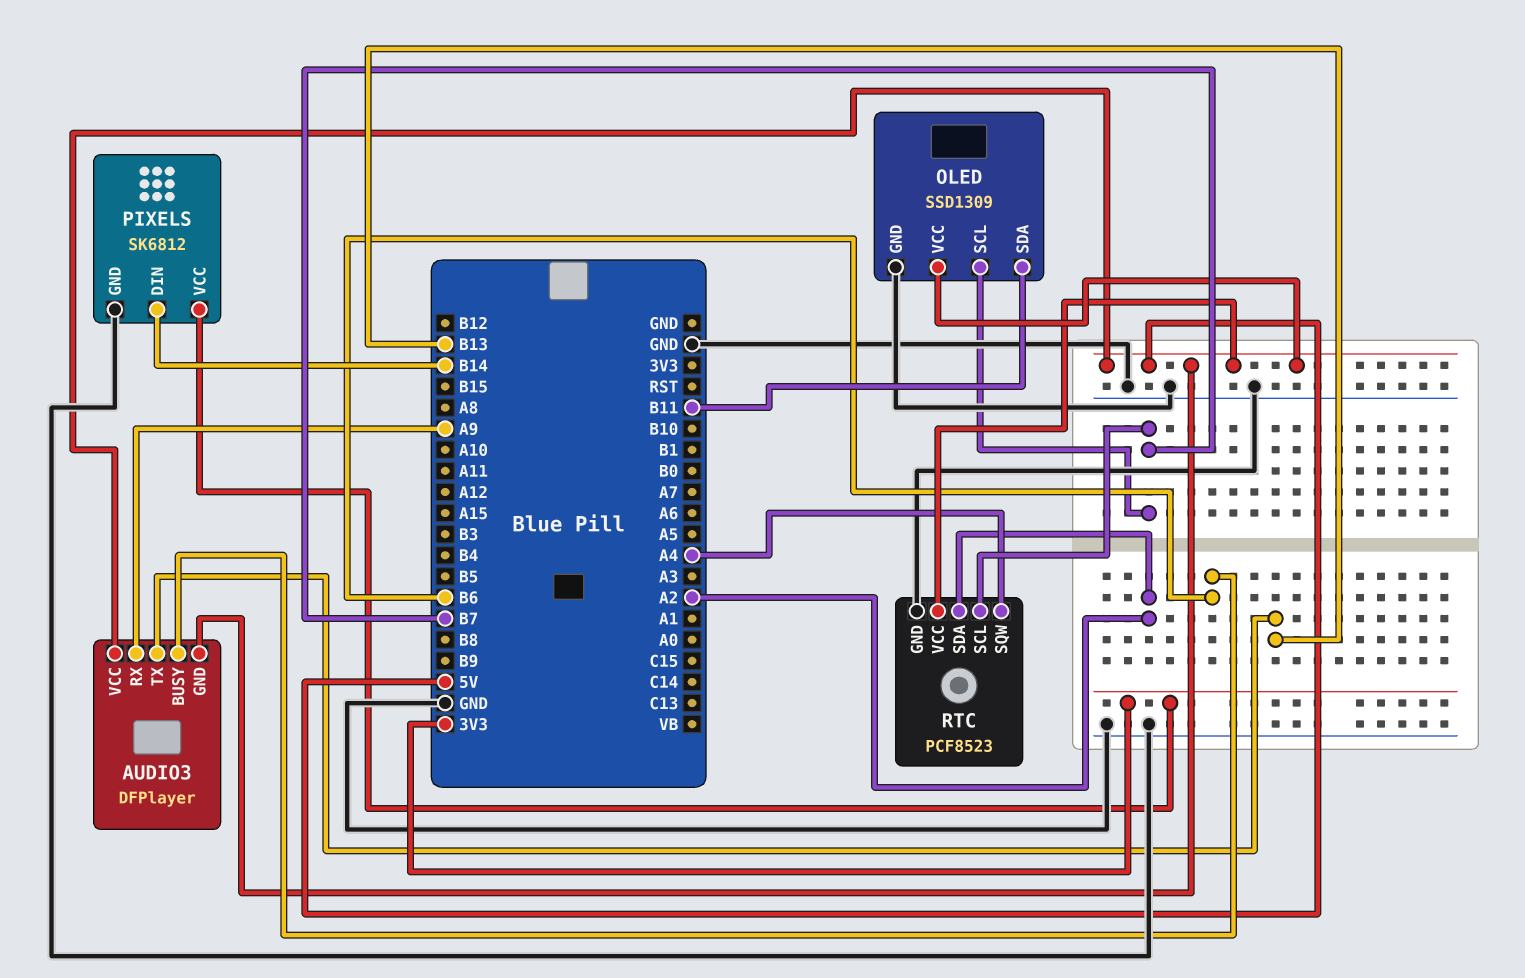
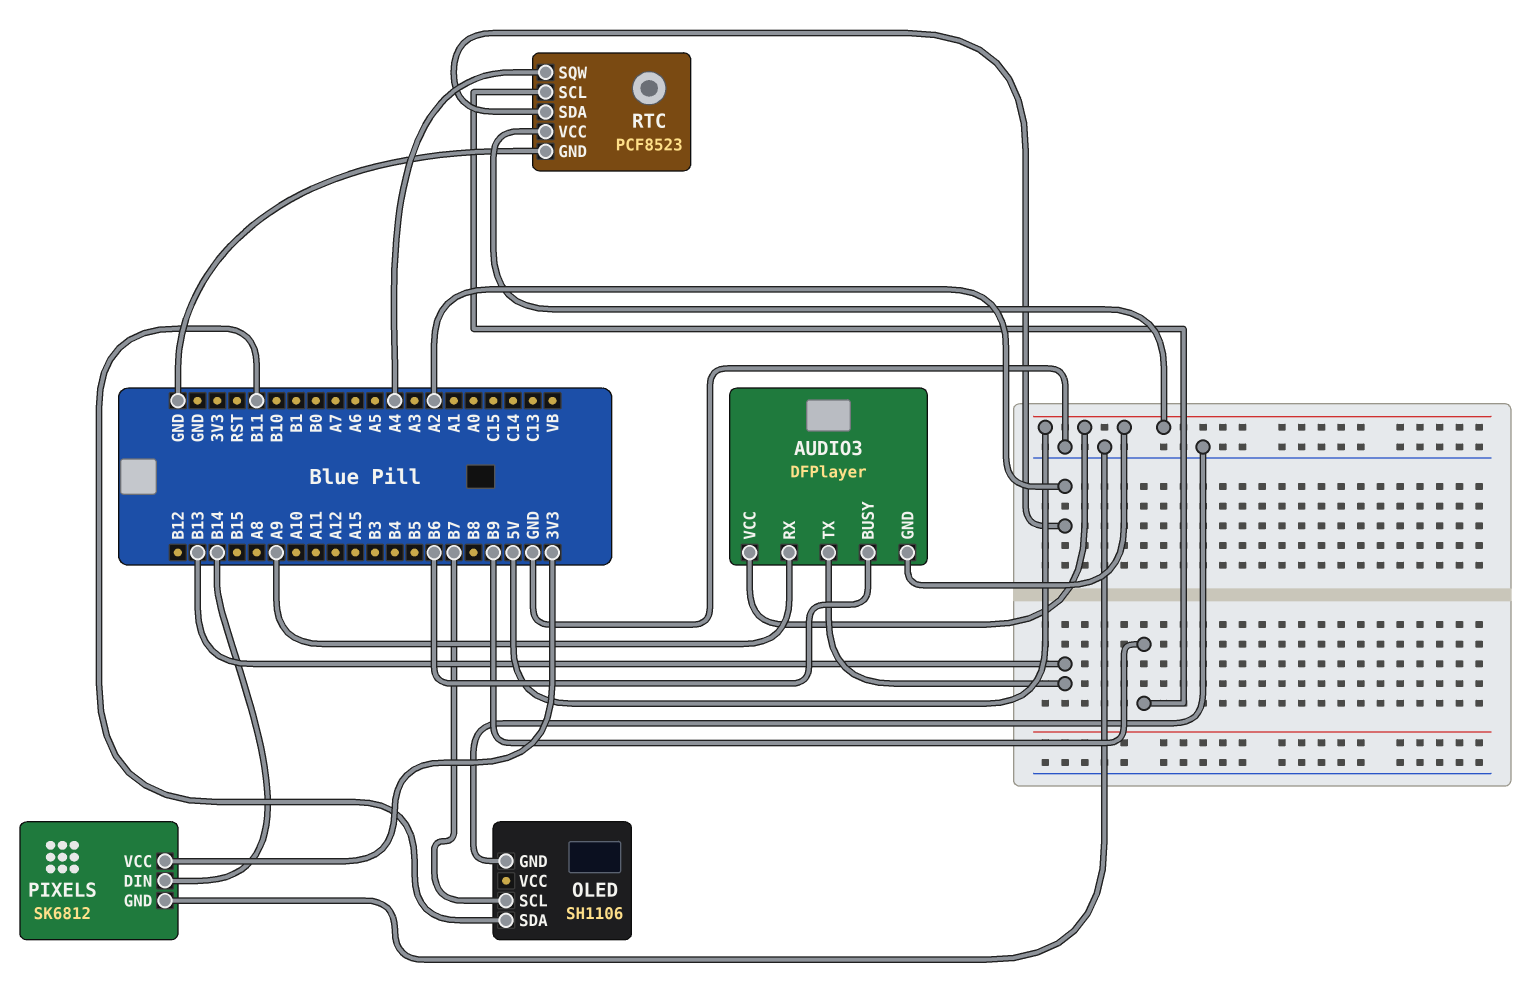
OLED: SSD1309 -> SH1106
OLED pin VCC: 5V -> none
RTC pin SCL: B7 -> B9

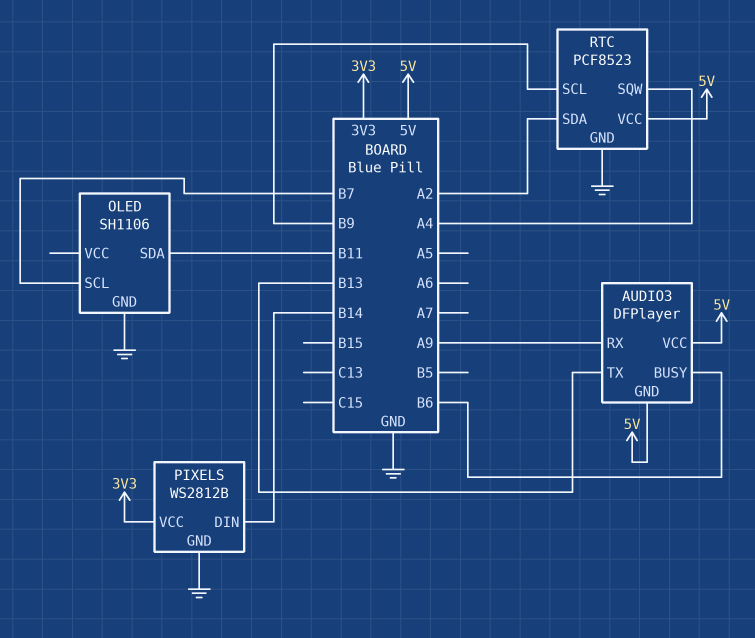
PIXELS: SK6812 -> WS2812B

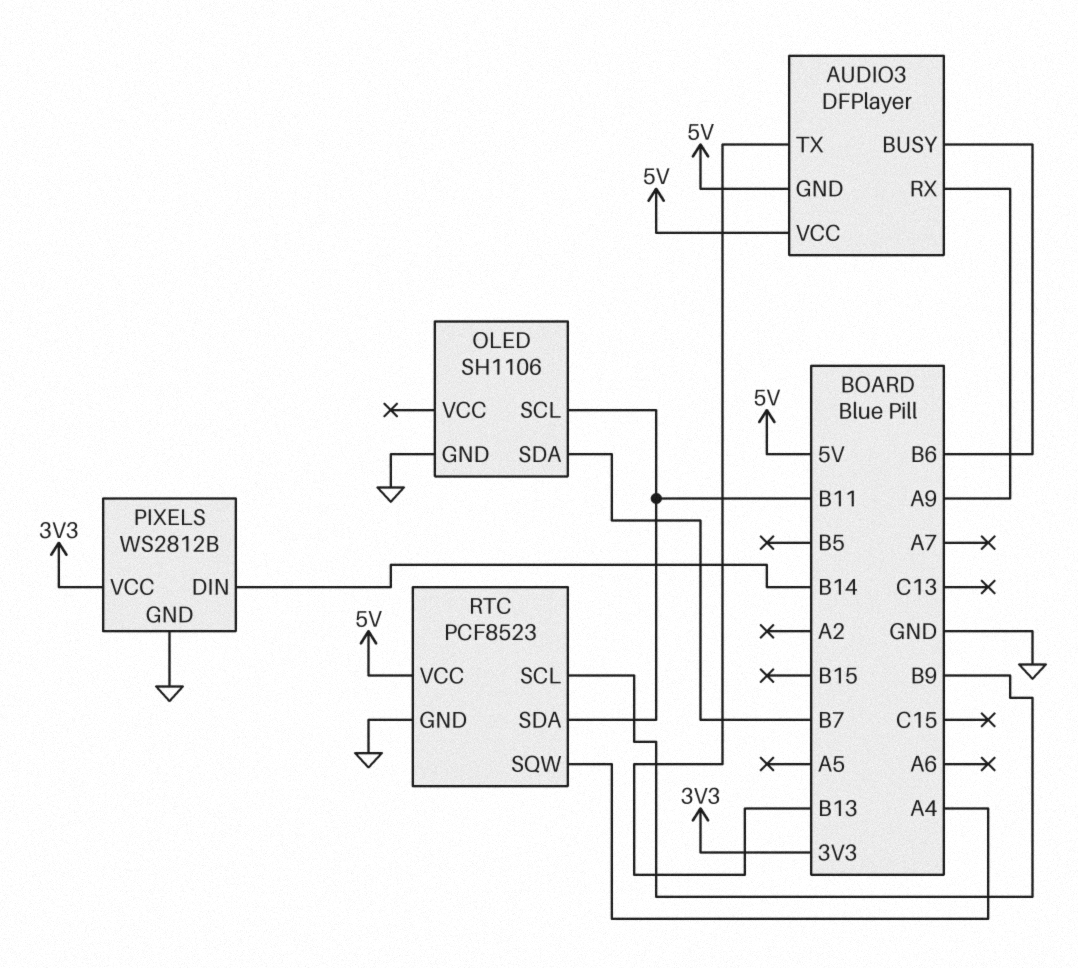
OLED pin SCL: B7 -> B11
OLED pin SDA: B11 -> B7
RTC pin SDA: A2 -> B11

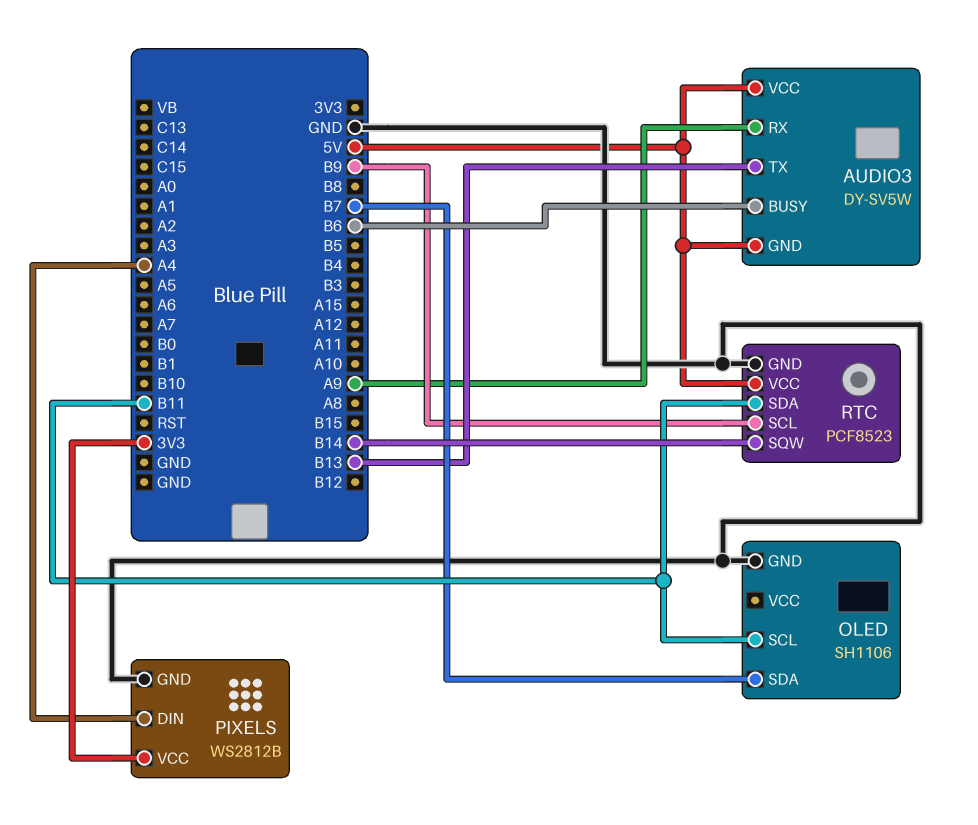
AUDIO3: DFPlayer -> DY-SV5W
PIXELS pin DIN: B14 -> A4
RTC pin SQW: A4 -> B14

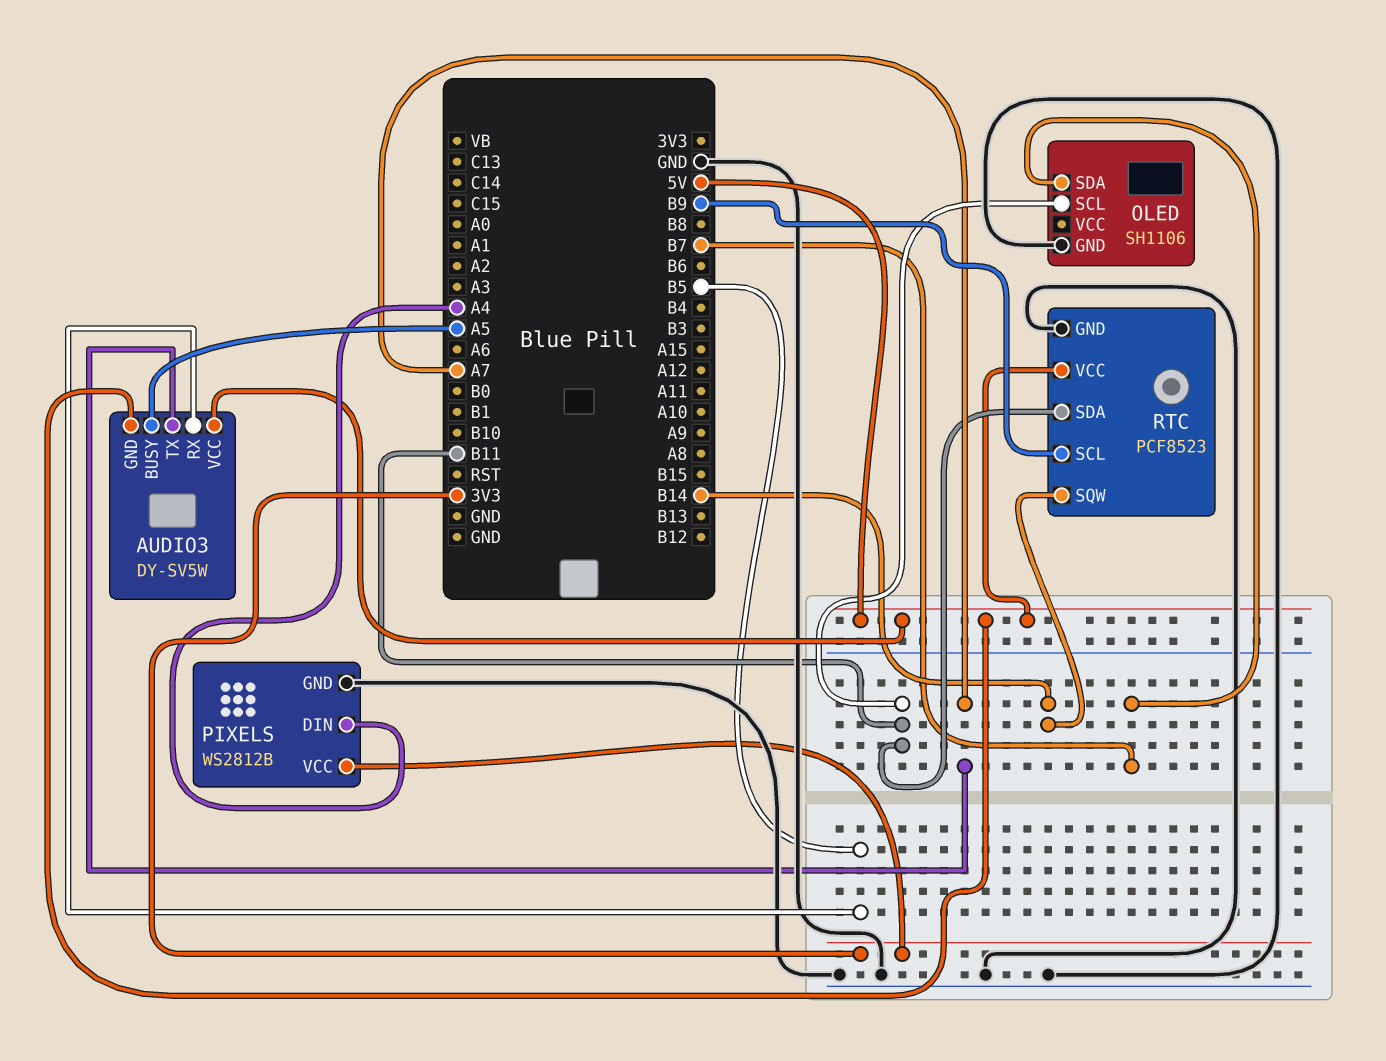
AUDIO3 pin BUSY: B6 -> A5
AUDIO3 pin RX: A9 -> B5
AUDIO3 pin TX: B13 -> A7

